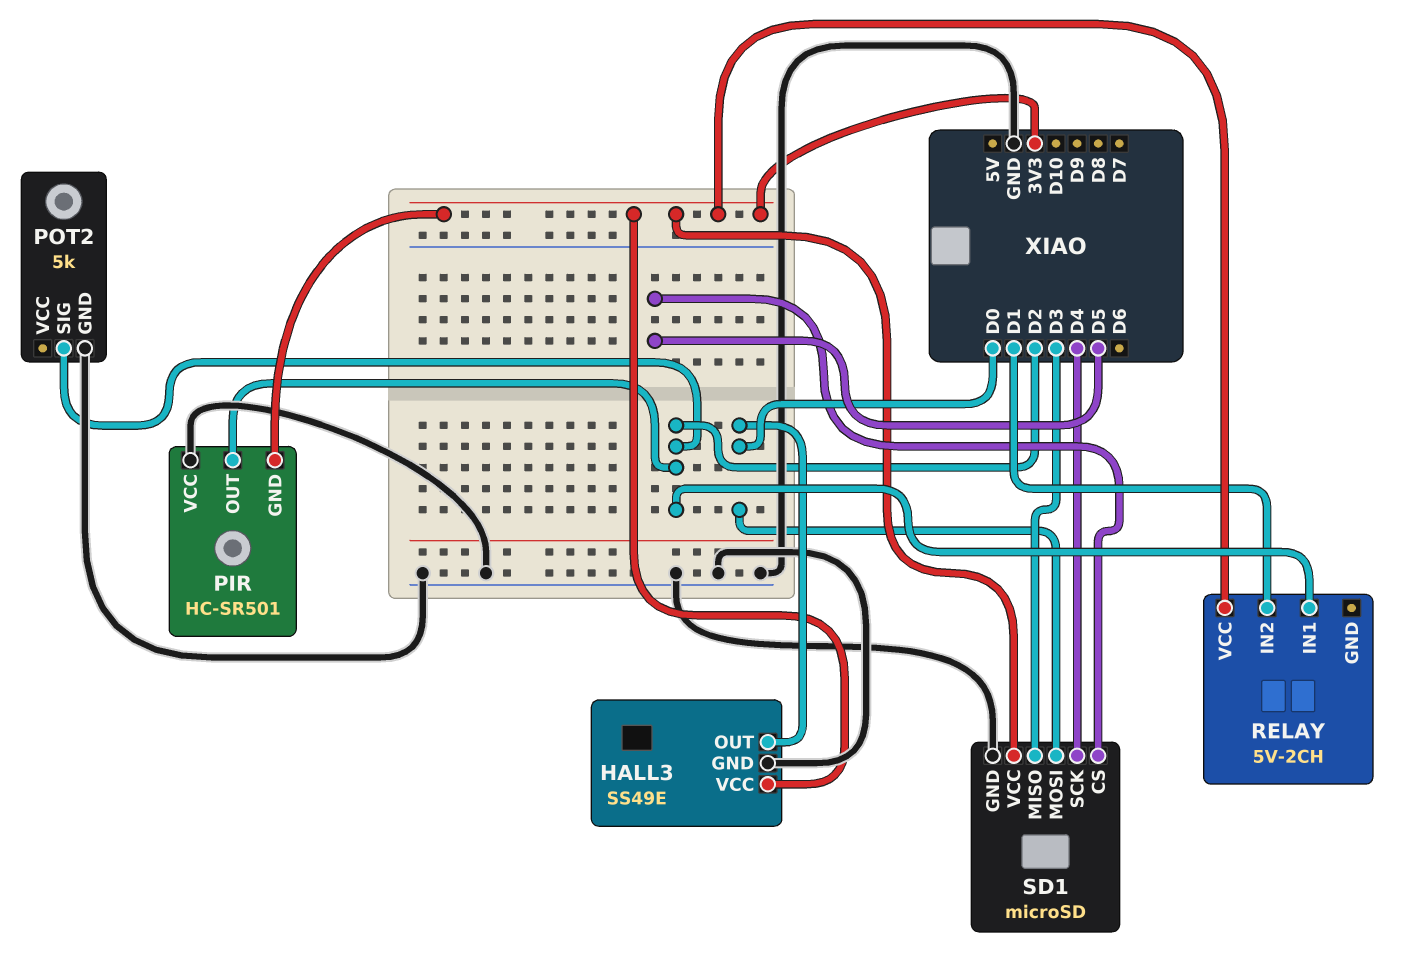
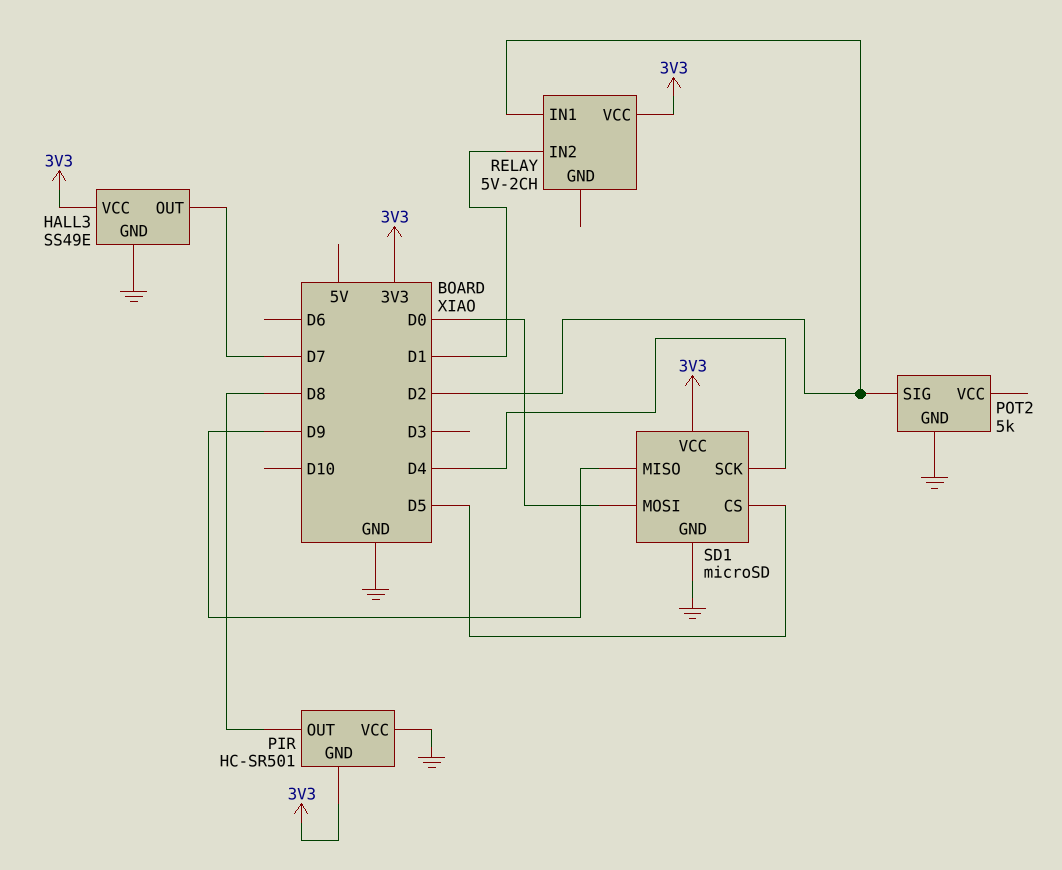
HALL3 pin OUT: D0 -> D7
PIR pin OUT: D2 -> D8
SD1 pin MISO: D3 -> D9

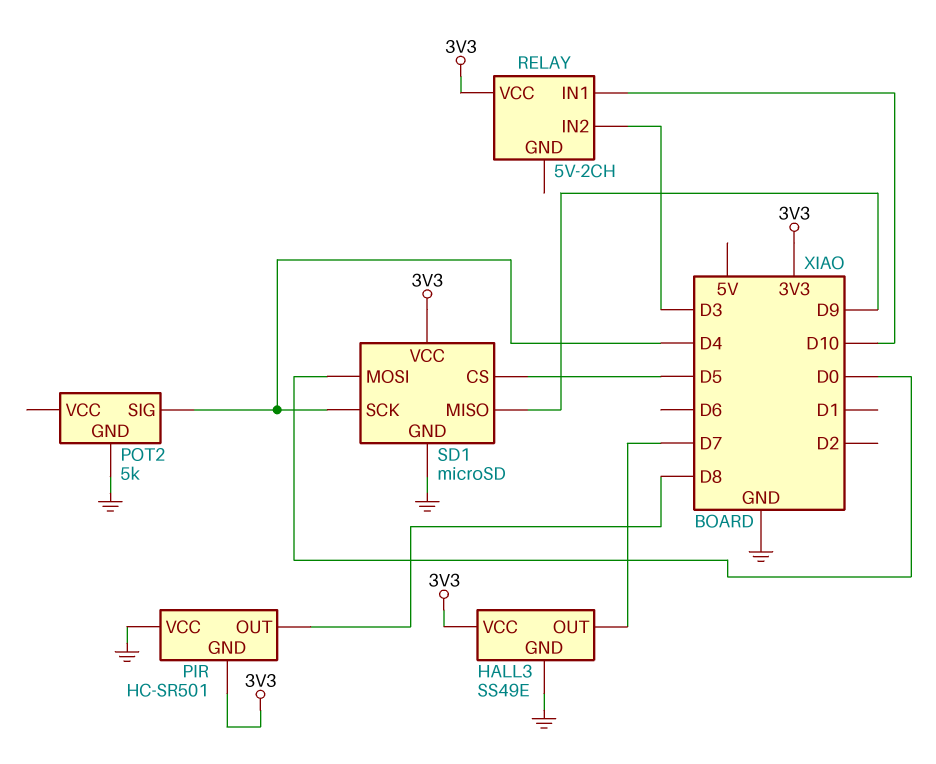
POT2 pin SIG: D2 -> D4
RELAY pin IN1: D2 -> D10
RELAY pin IN2: D1 -> D3

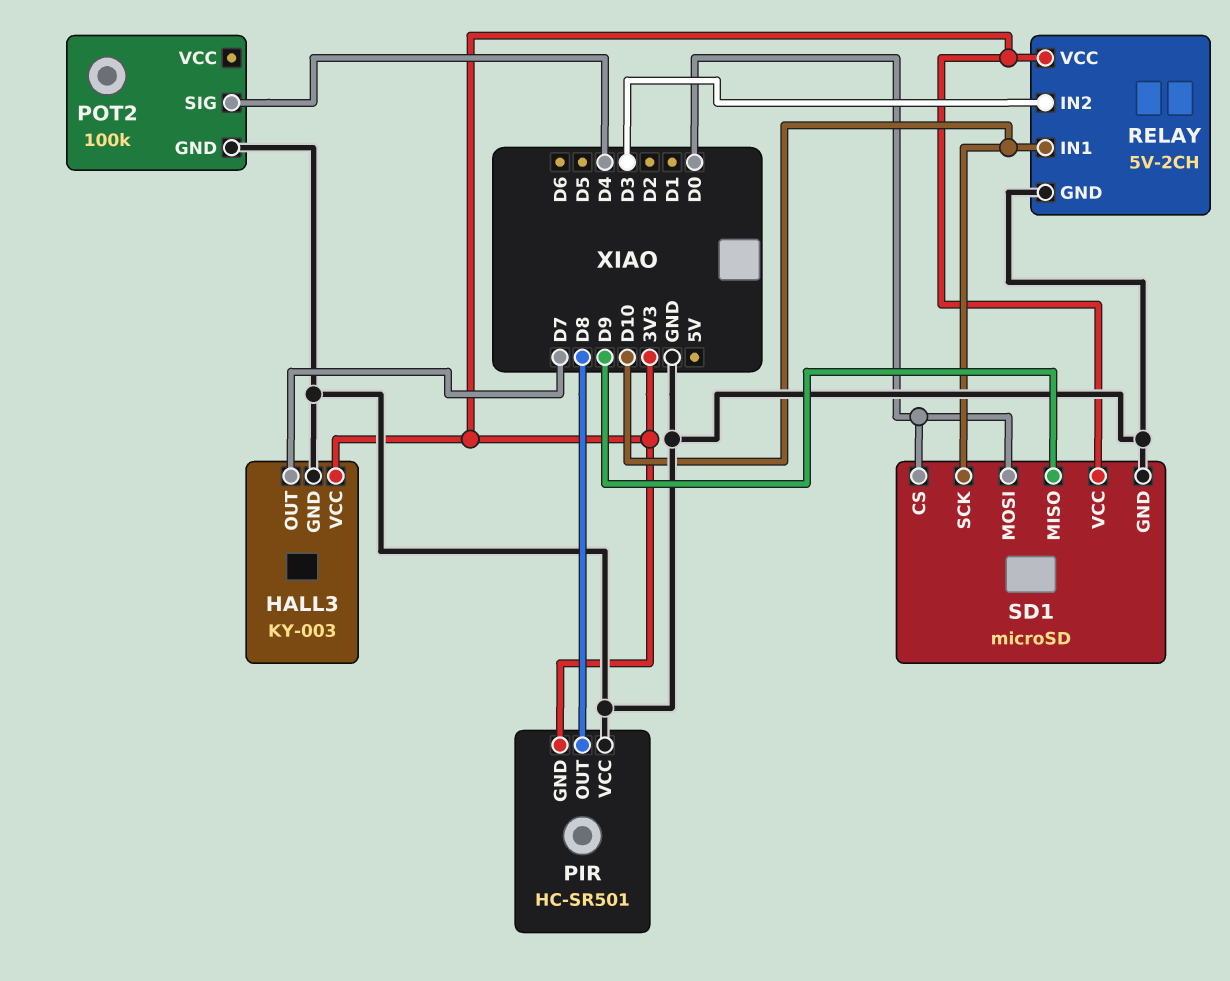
HALL3: SS49E -> KY-003
POT2: 5k -> 100k
RELAY pin GND: none -> GND
SD1 pin CS: D5 -> D0
SD1 pin SCK: D4 -> D10

